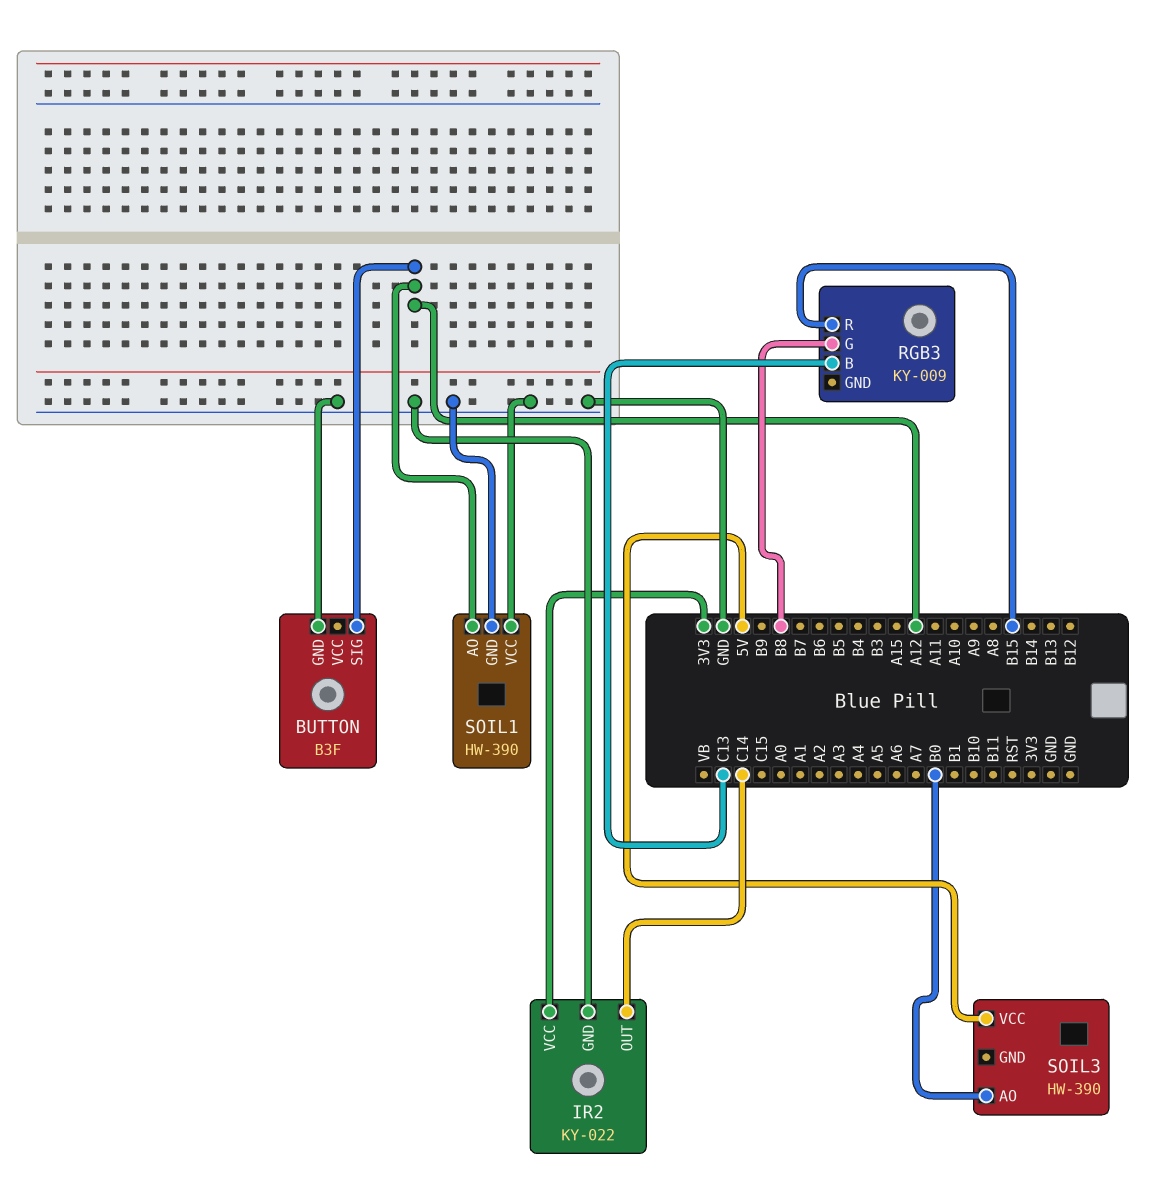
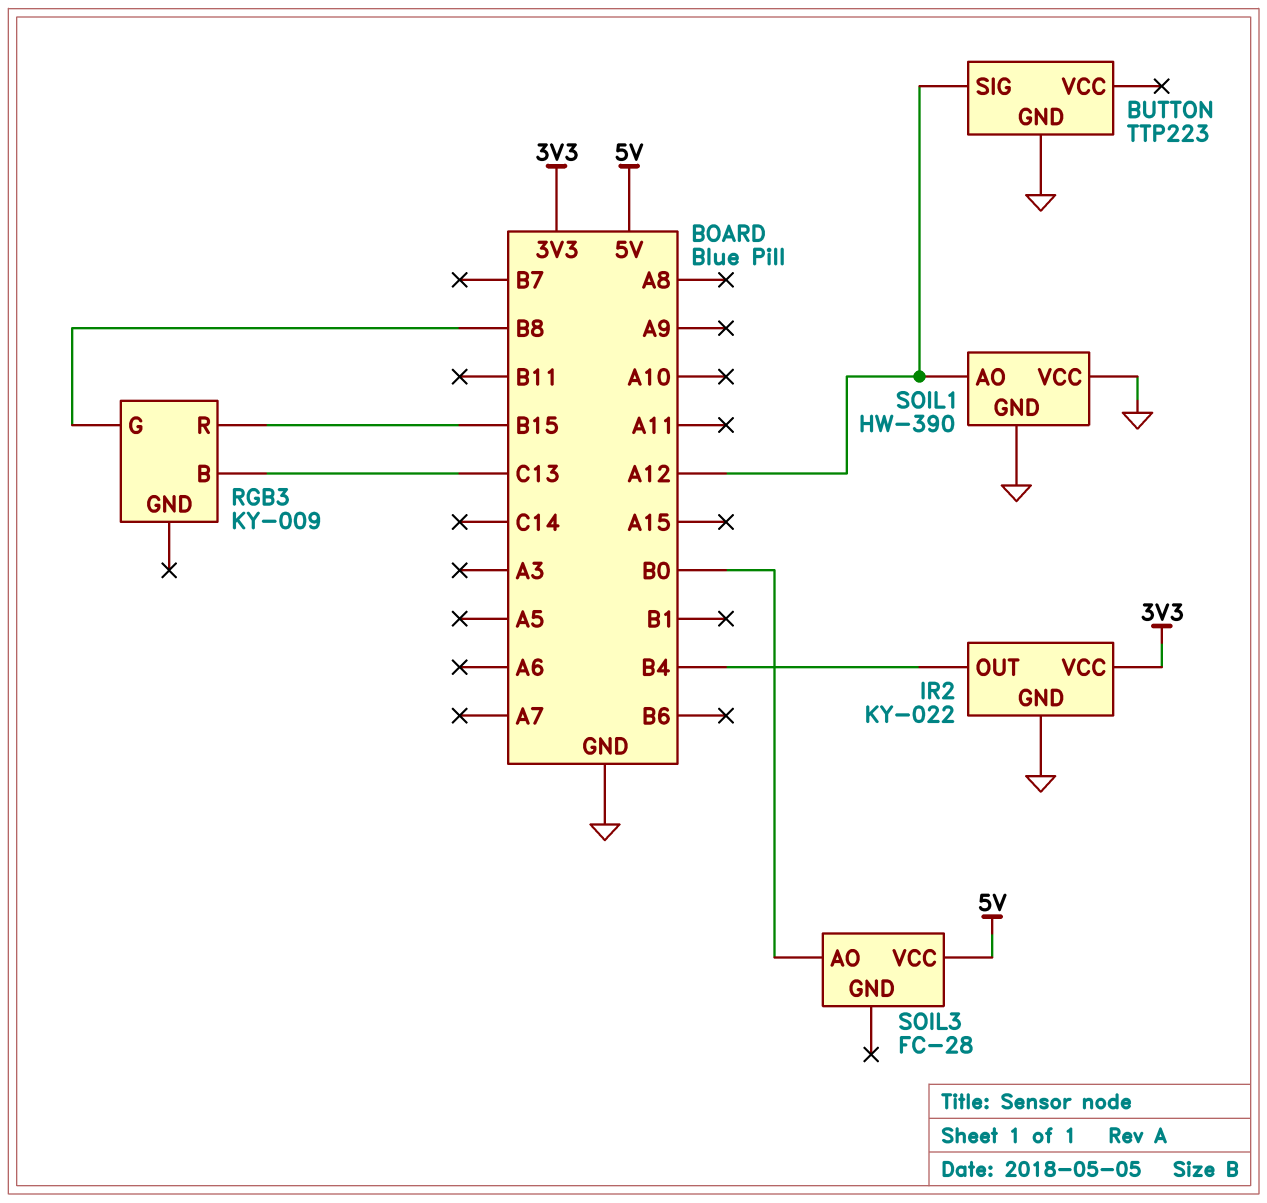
BUTTON: B3F -> TTP223
IR2 pin OUT: C14 -> B4
SOIL3: HW-390 -> FC-28

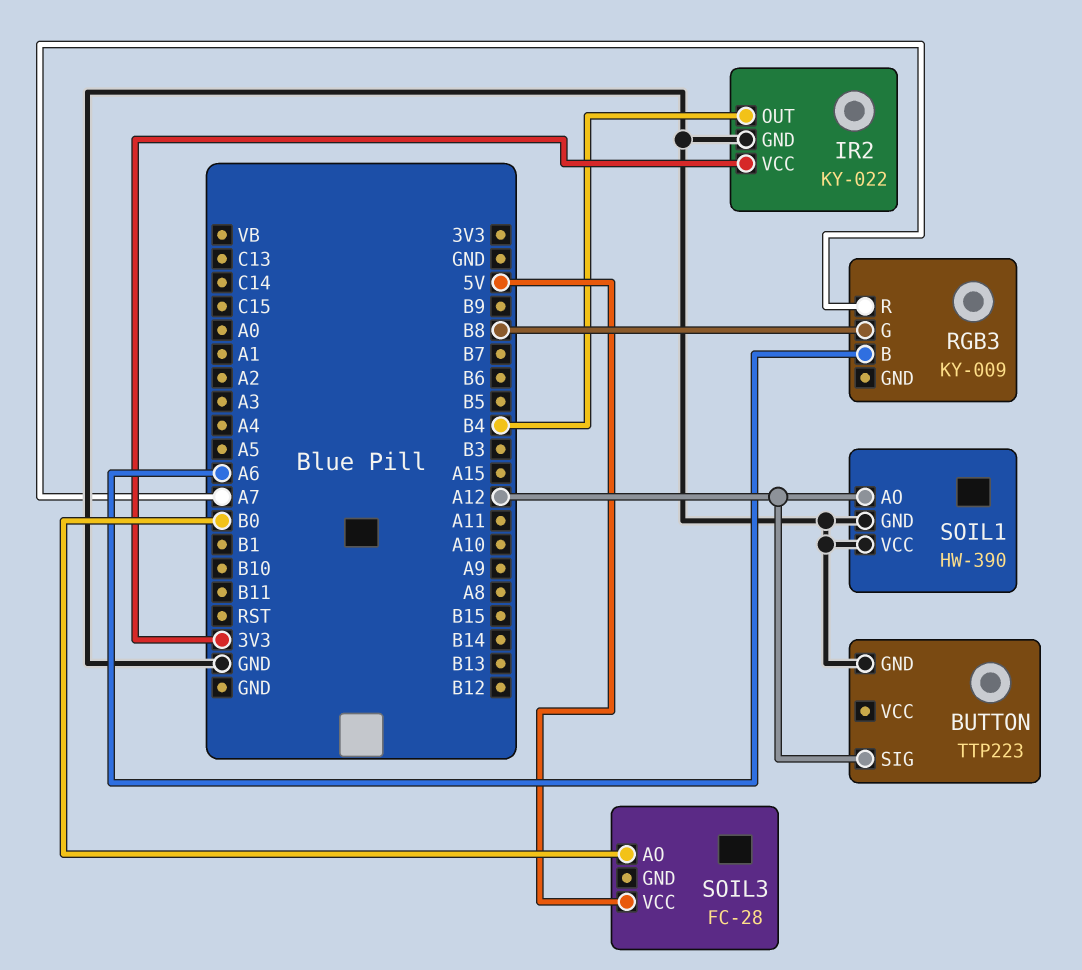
RGB3 pin B: C13 -> A6
RGB3 pin R: B15 -> A7

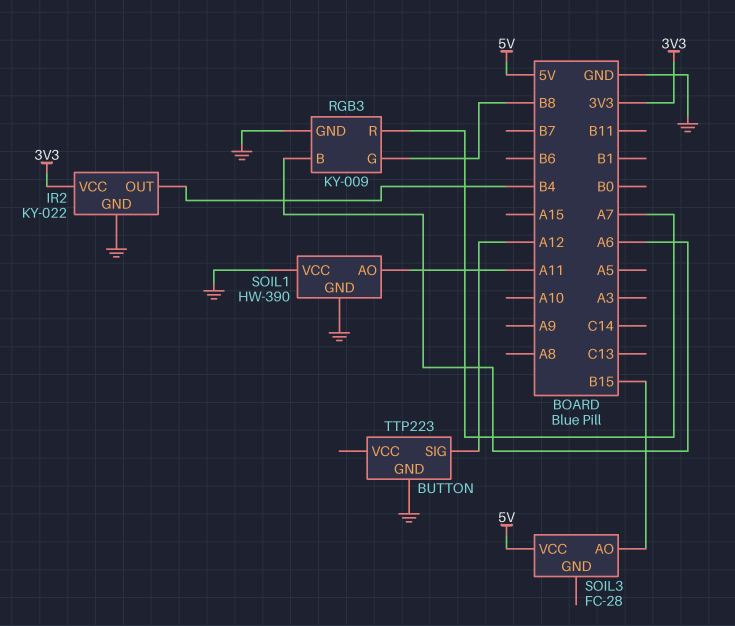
RGB3 pin GND: none -> GND
SOIL1 pin AO: A12 -> A11
SOIL3 pin AO: B0 -> B15

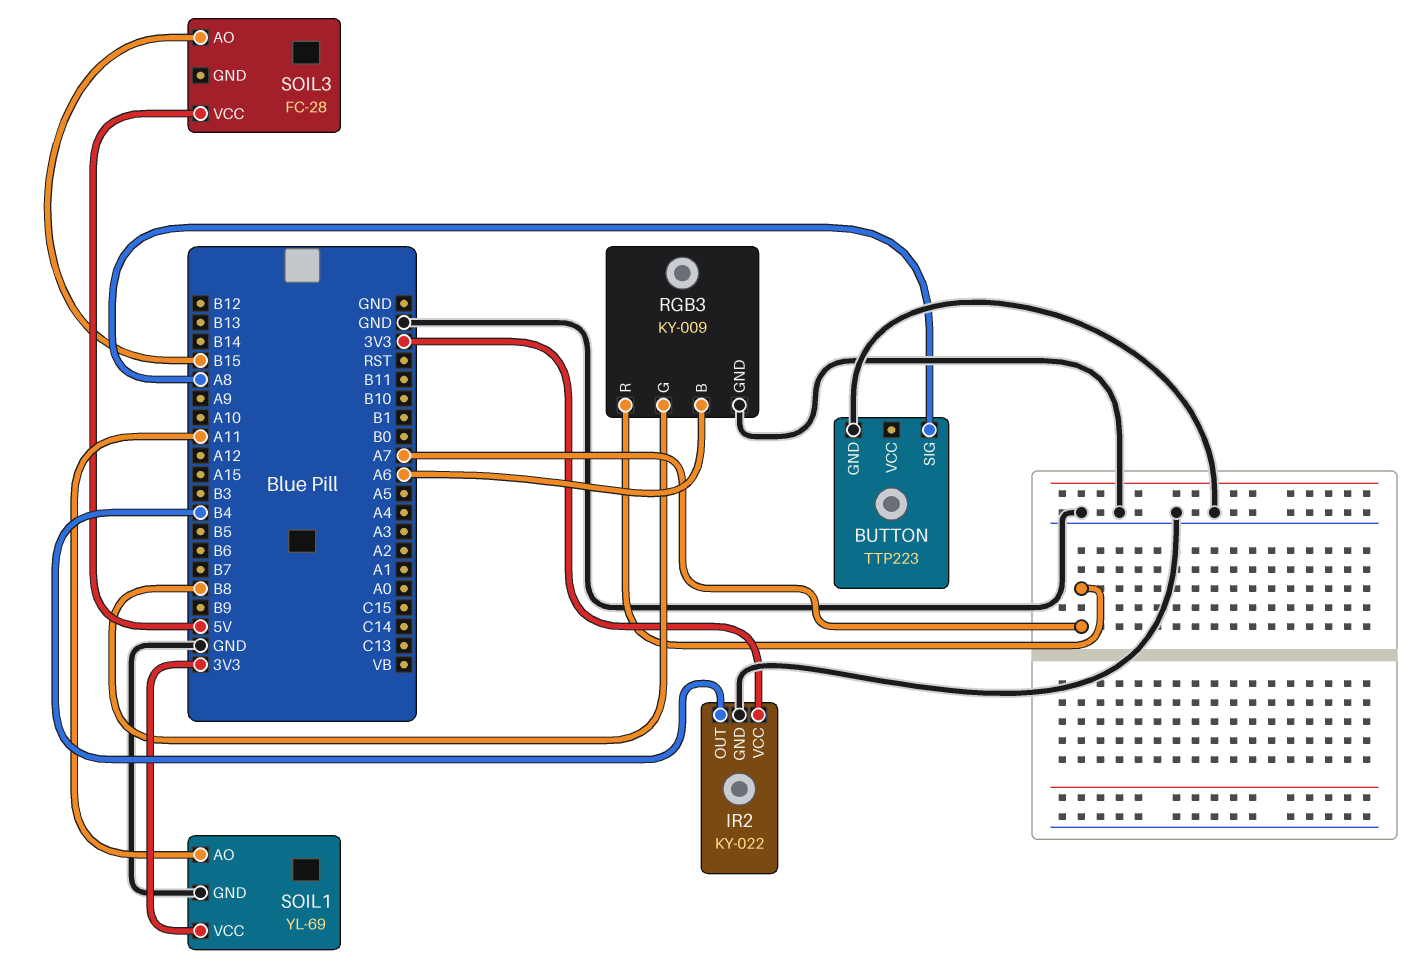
BUTTON pin SIG: A12 -> A8
SOIL1: HW-390 -> YL-69
SOIL1 pin VCC: GND -> 3V3

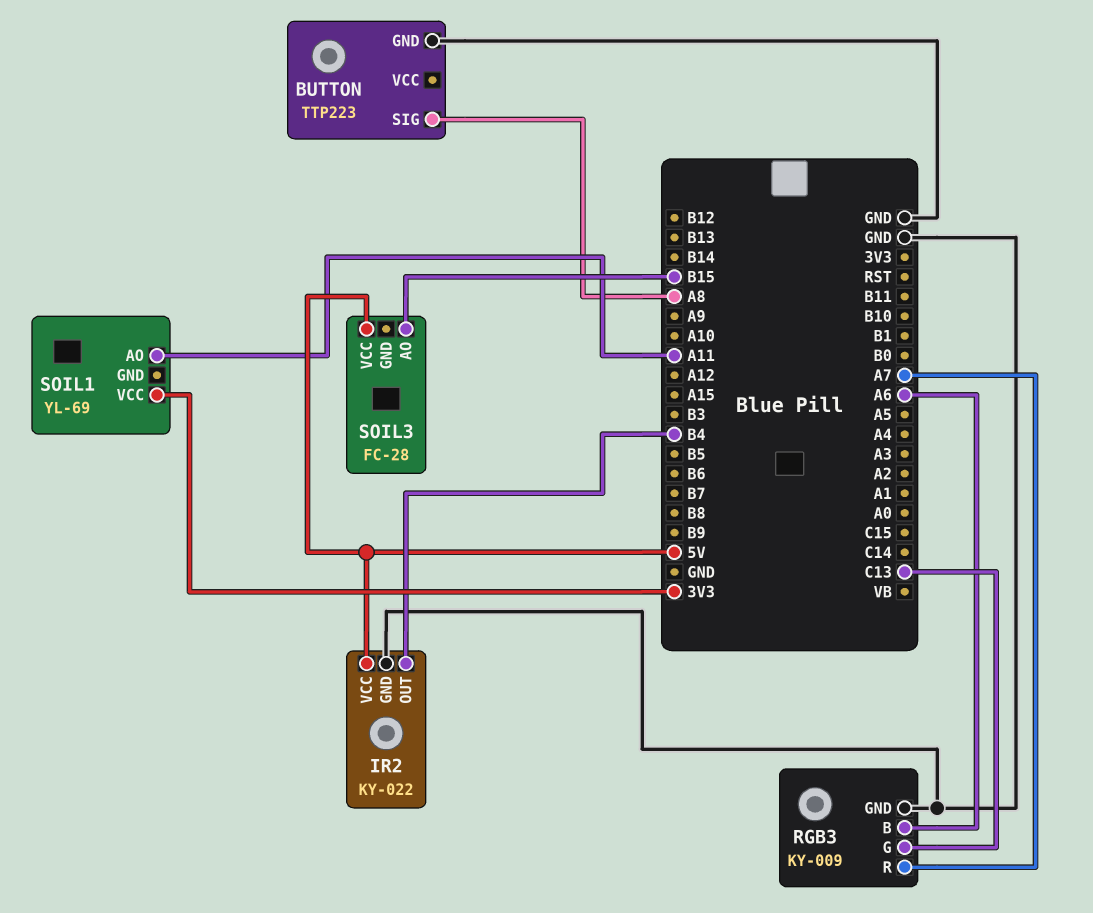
IR2 pin VCC: 3V3 -> 5V
RGB3 pin G: B8 -> C13
SOIL1 pin GND: GND -> none

